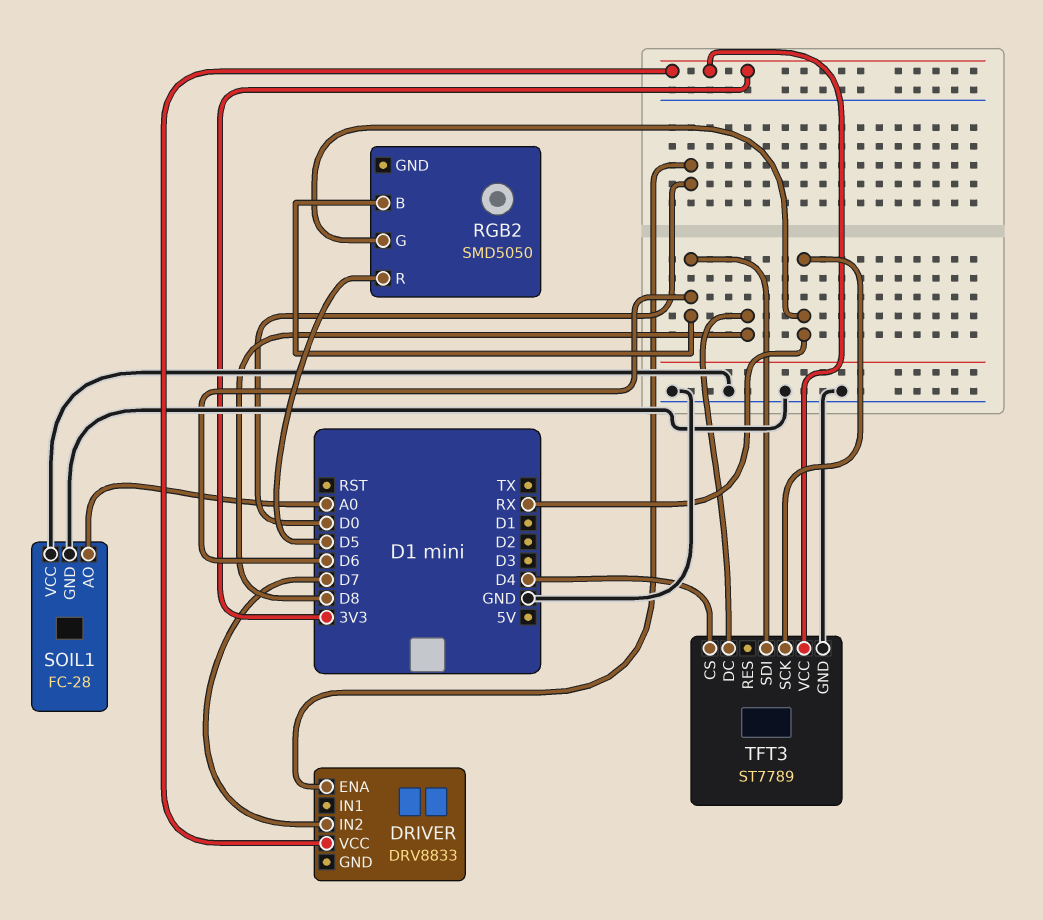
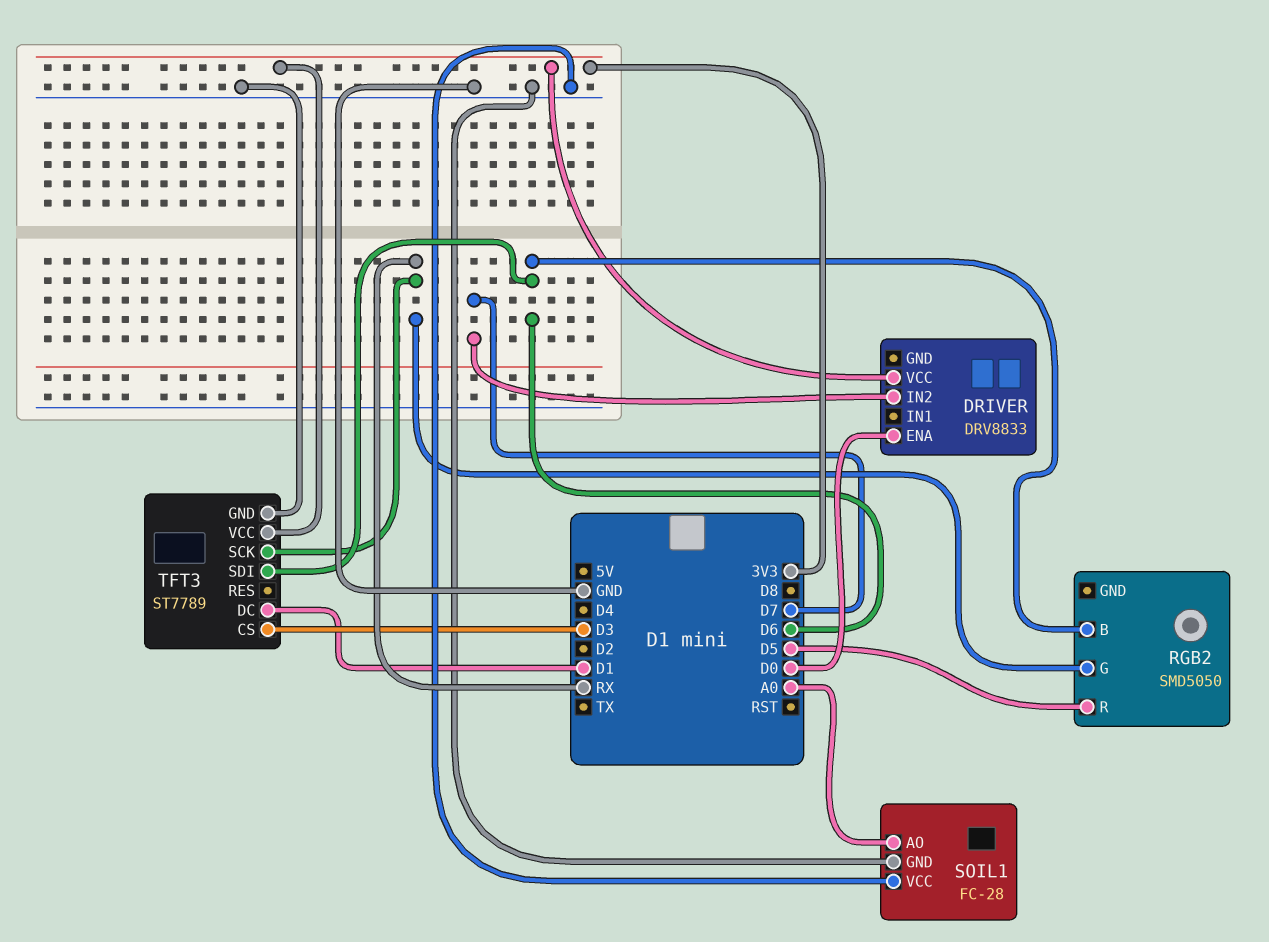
TFT3 pin CS: D4 -> D3
TFT3 pin DC: D8 -> D1

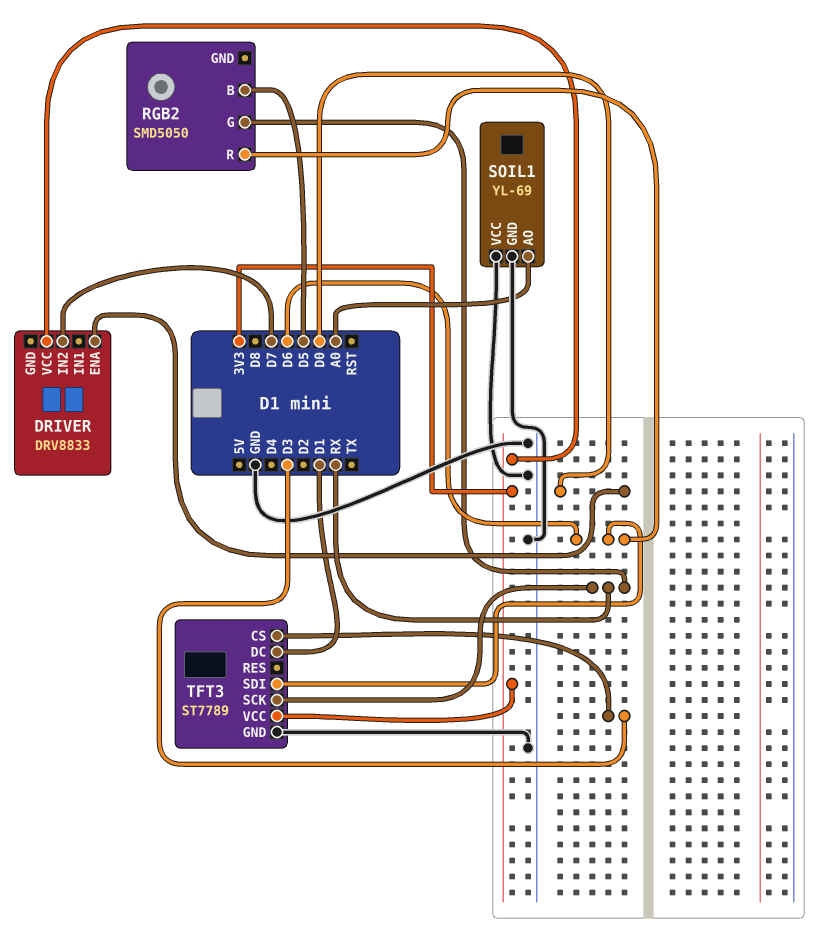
RGB2 pin B: D6 -> D5
RGB2 pin R: D5 -> D6
SOIL1: FC-28 -> YL-69

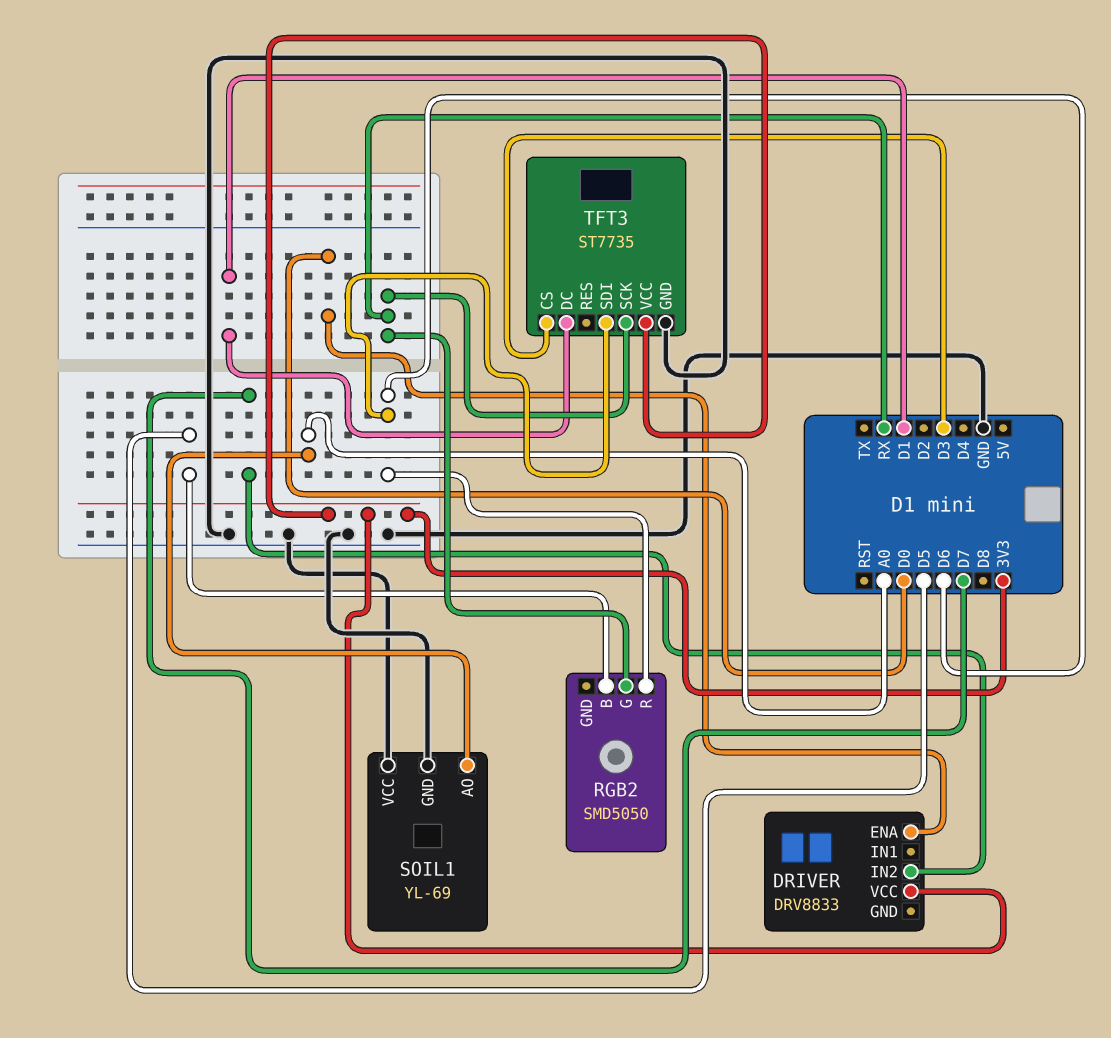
TFT3: ST7789 -> ST7735

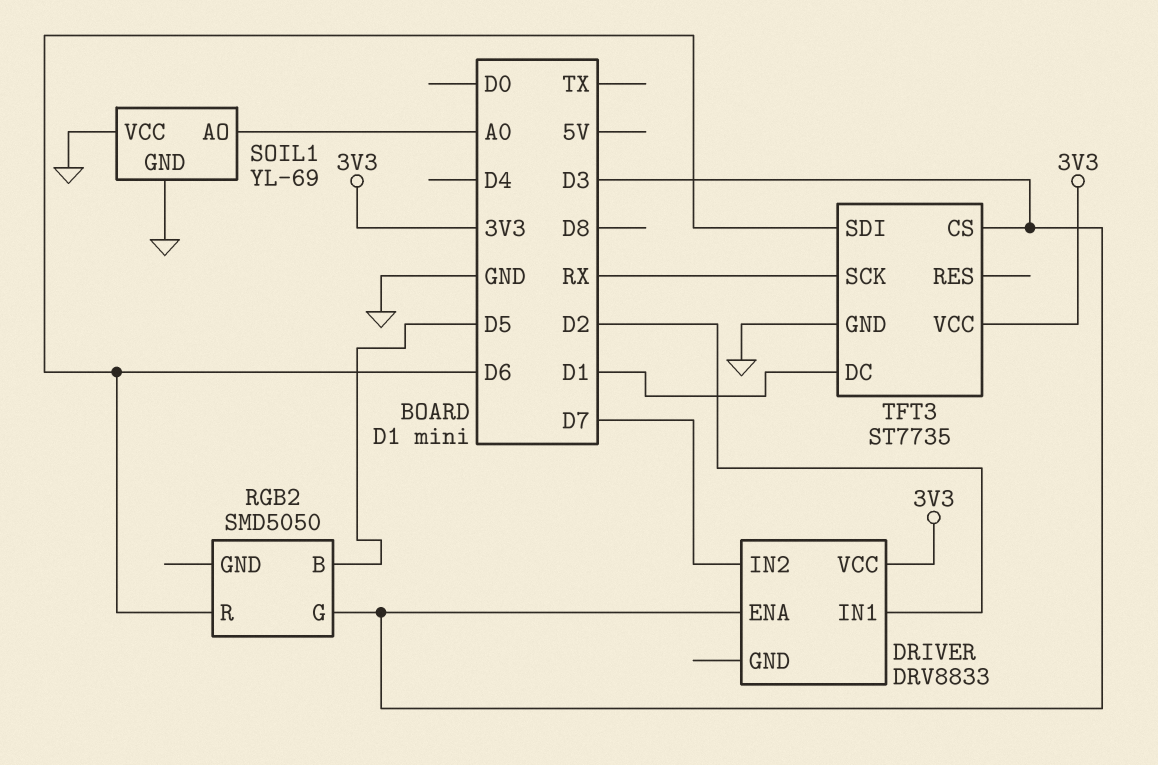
DRIVER pin ENA: D0 -> D3
DRIVER pin IN1: none -> D2
RGB2 pin G: RX -> D3

